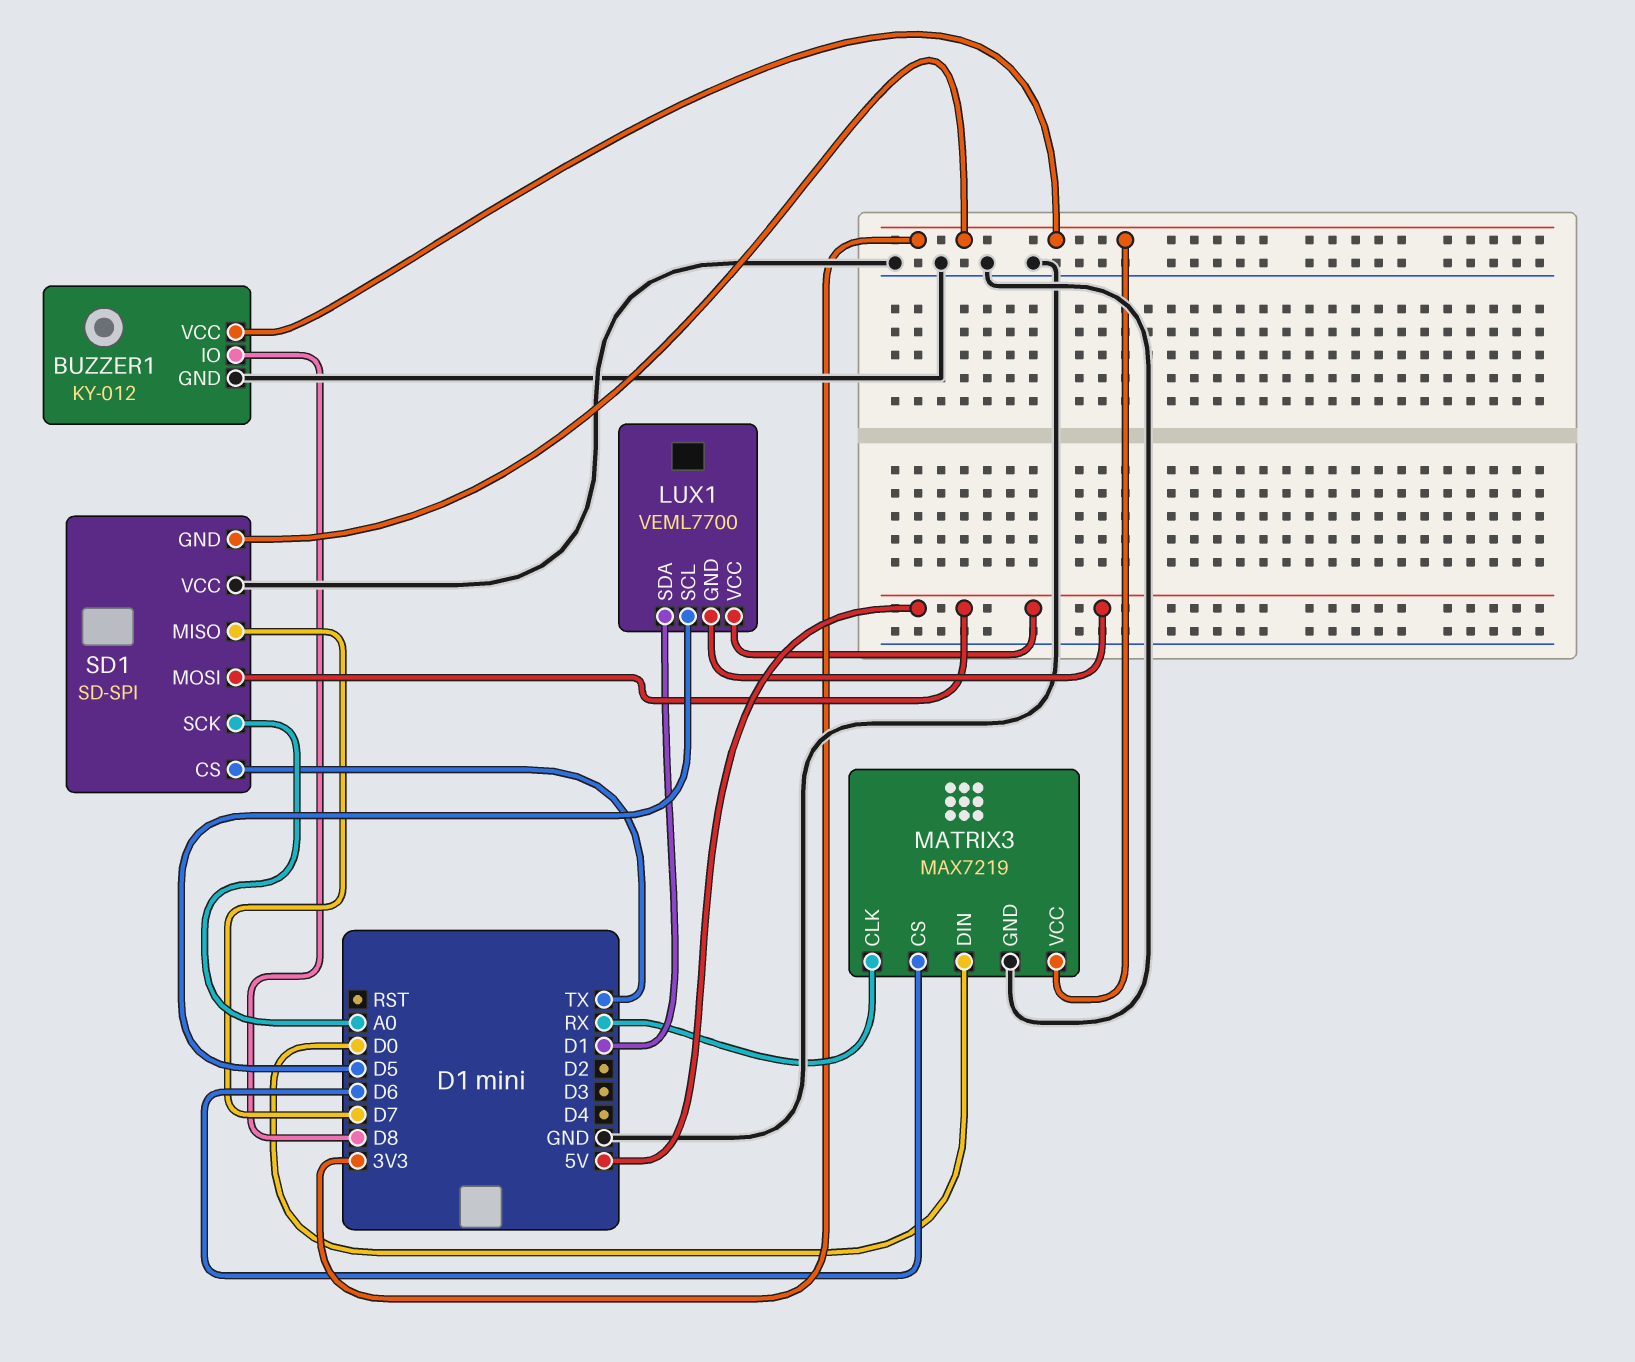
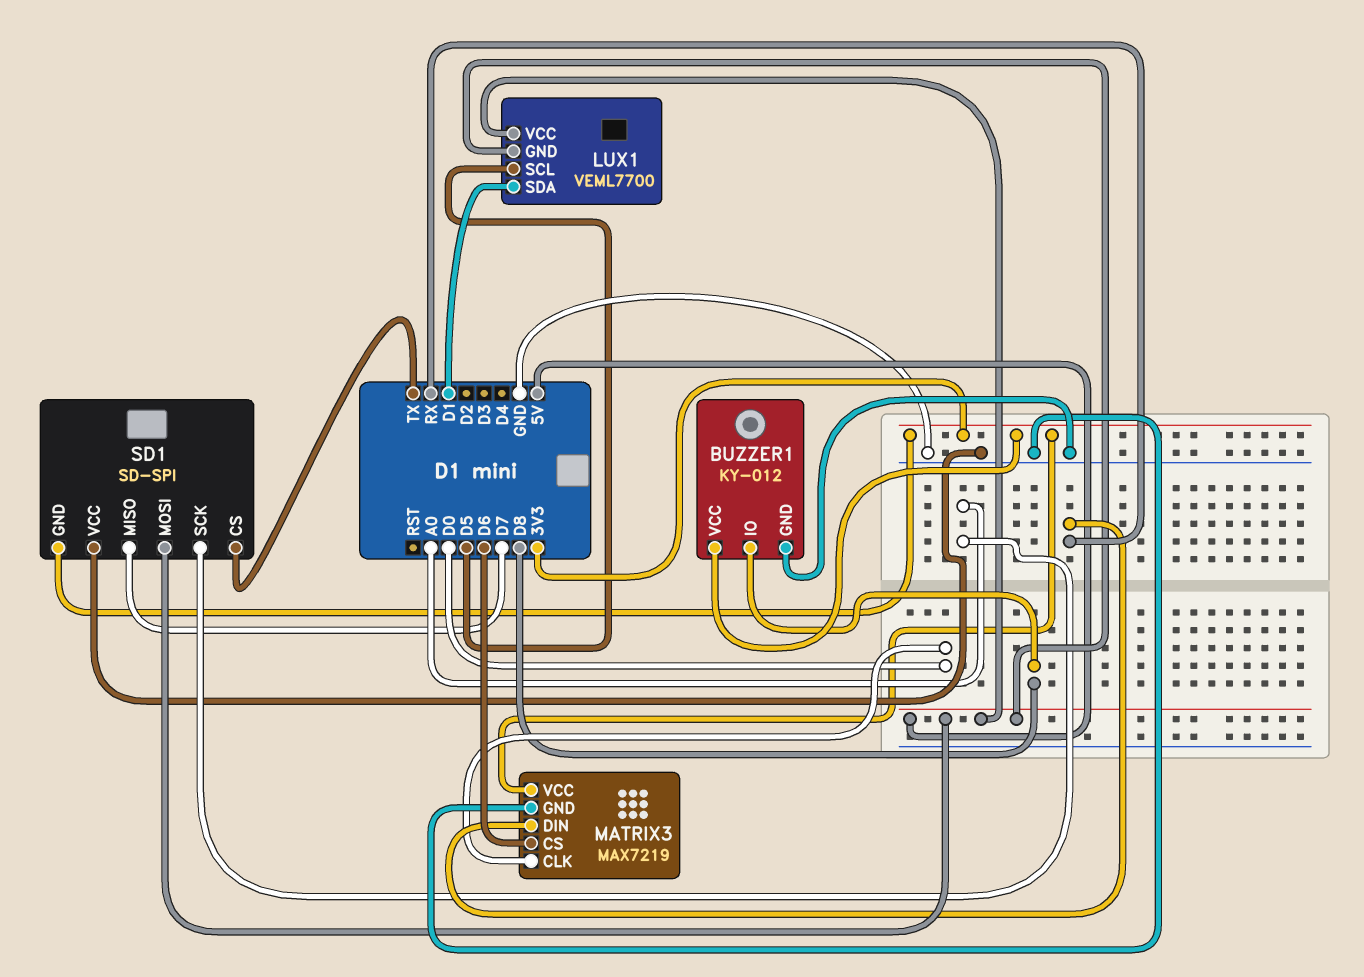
MATRIX3 pin CLK: RX -> D0
MATRIX3 pin DIN: D0 -> RX

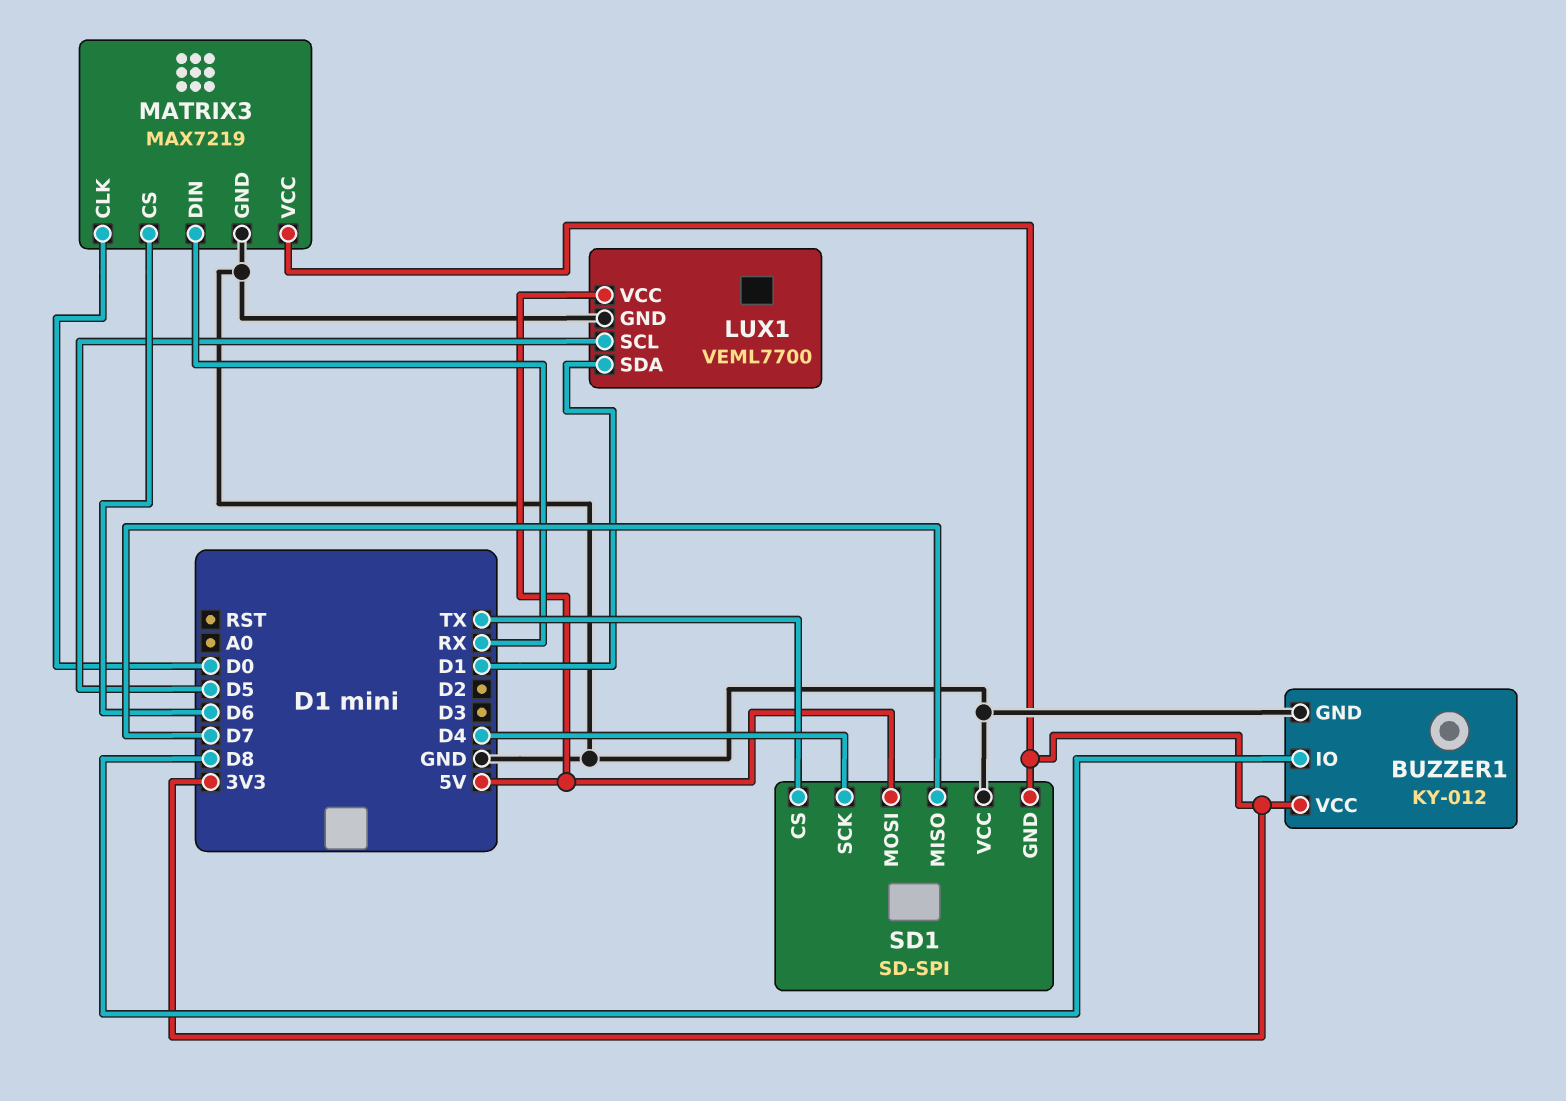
LUX1 pin GND: 5V -> GND
SD1 pin SCK: A0 -> D4

